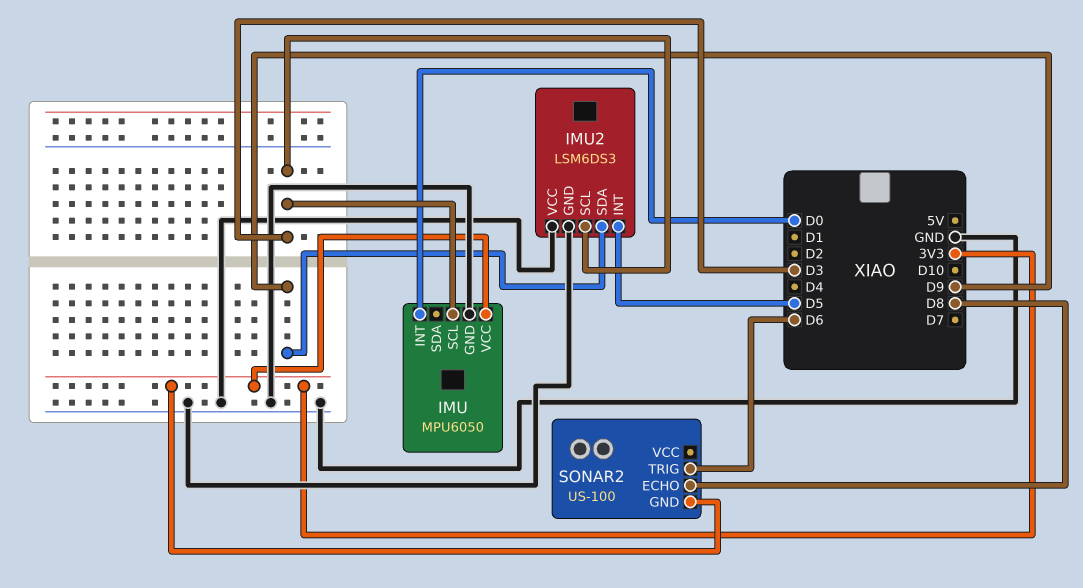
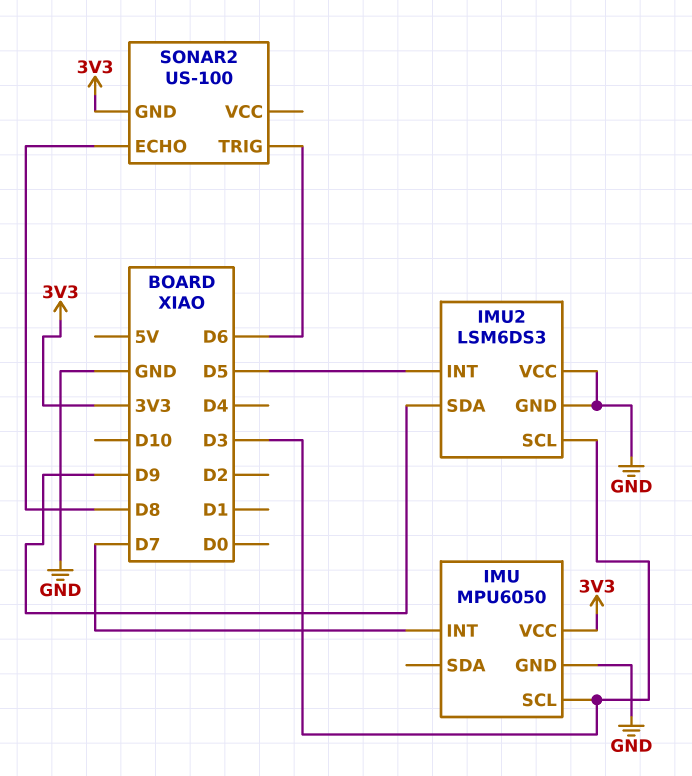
IMU pin INT: D0 -> D7

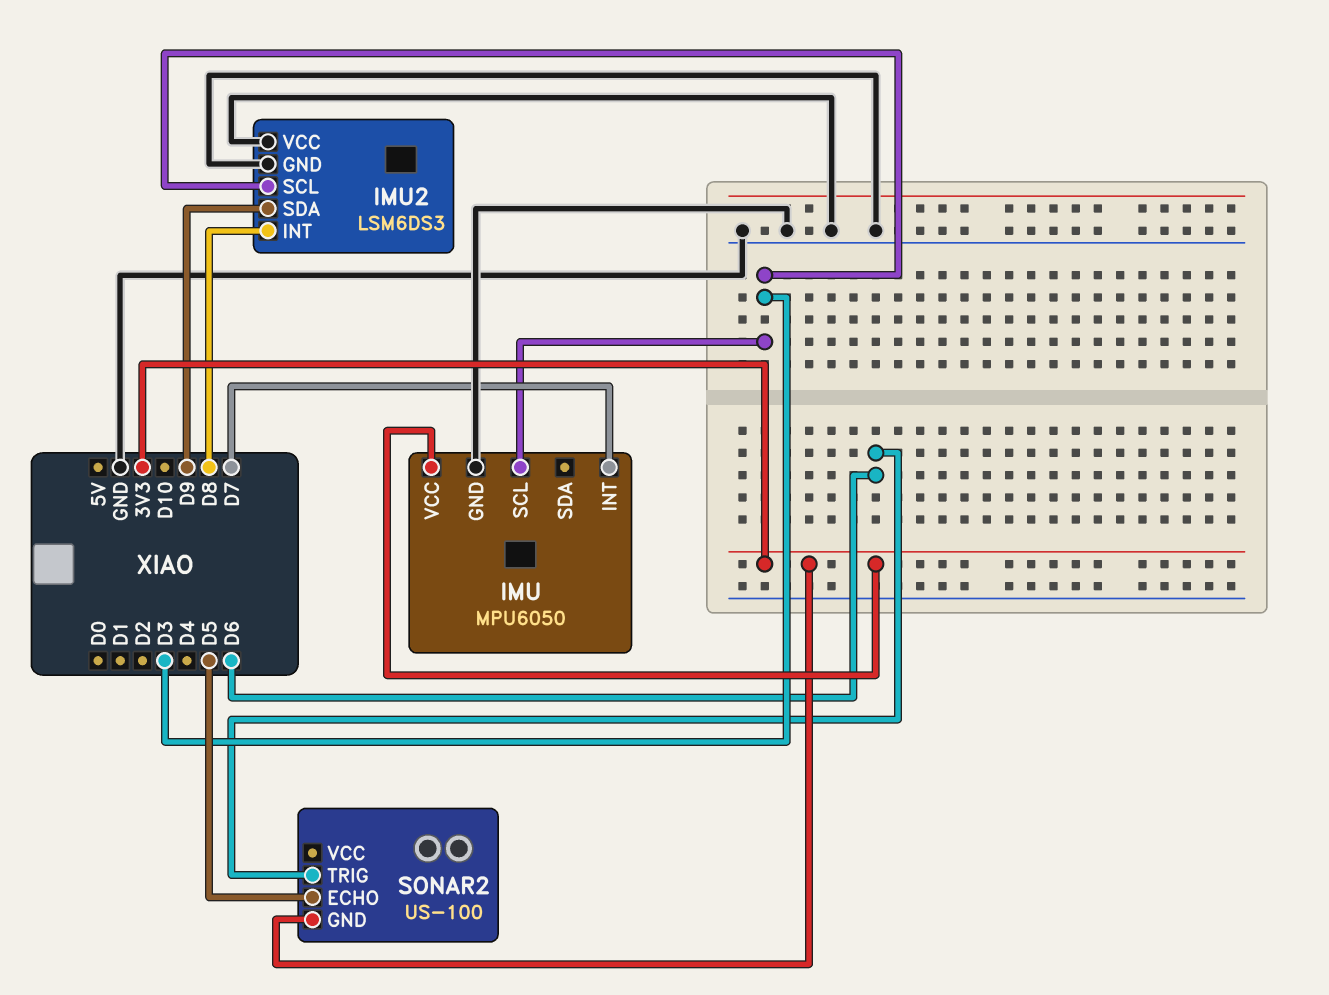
IMU2 pin INT: D5 -> D8
SONAR2 pin ECHO: D8 -> D5

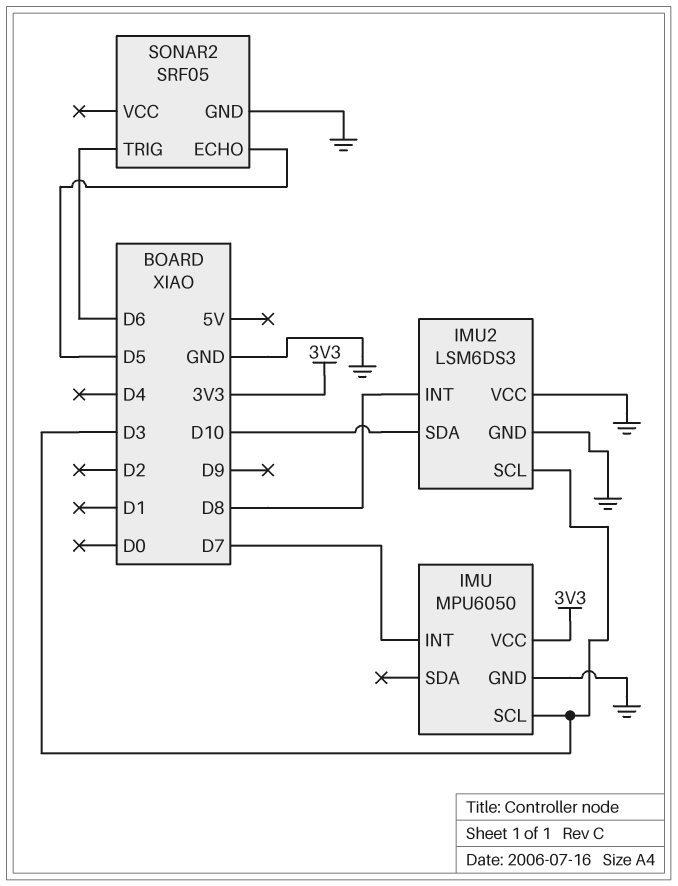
IMU2 pin SDA: D9 -> D10
SONAR2: US-100 -> SRF05
SONAR2 pin GND: 3V3 -> GND

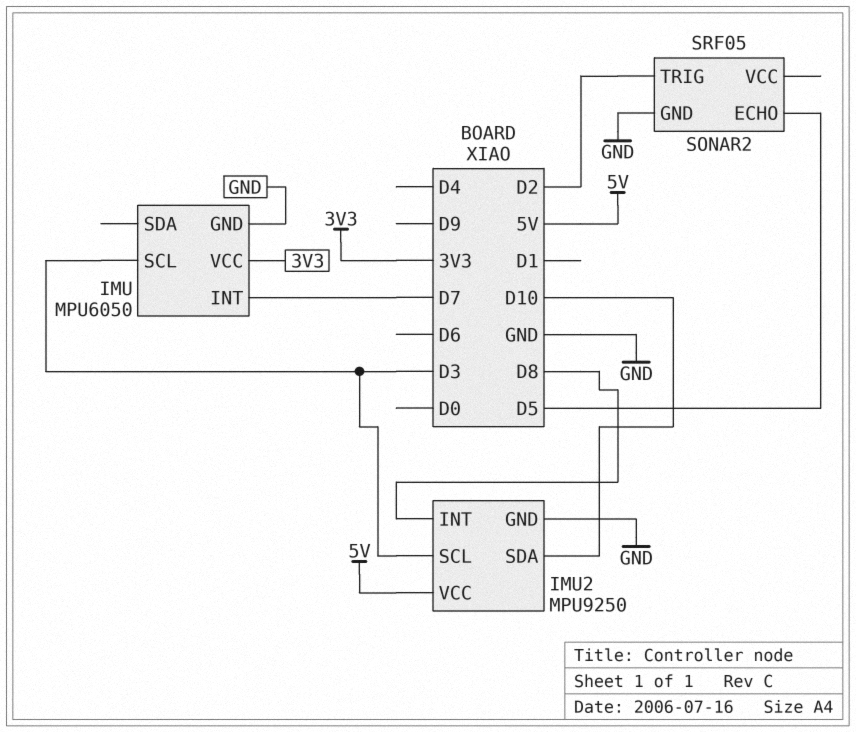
IMU2: LSM6DS3 -> MPU9250
IMU2 pin VCC: GND -> 5V
SONAR2 pin TRIG: D6 -> D2

